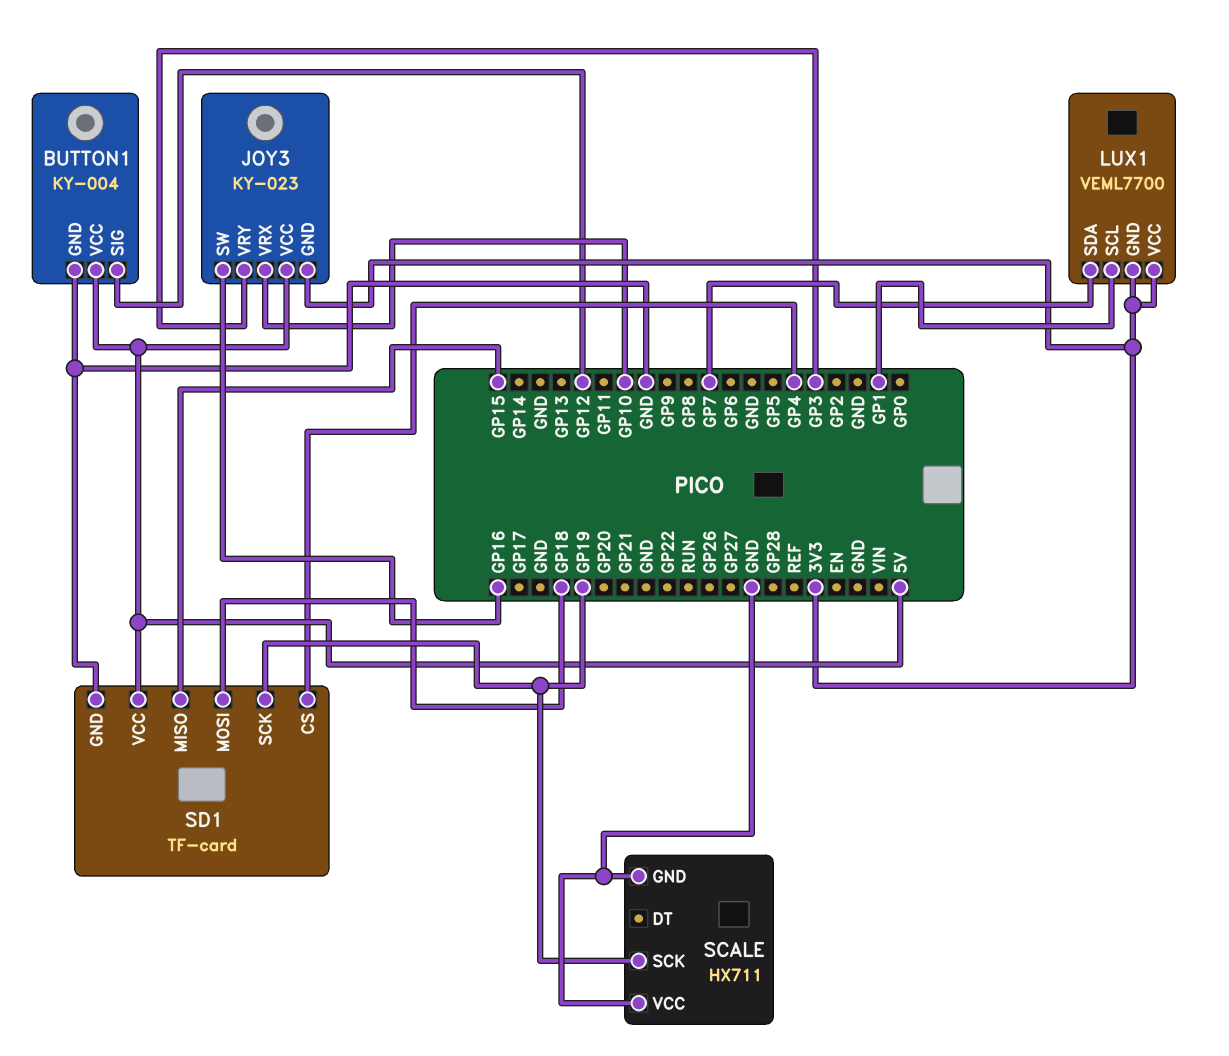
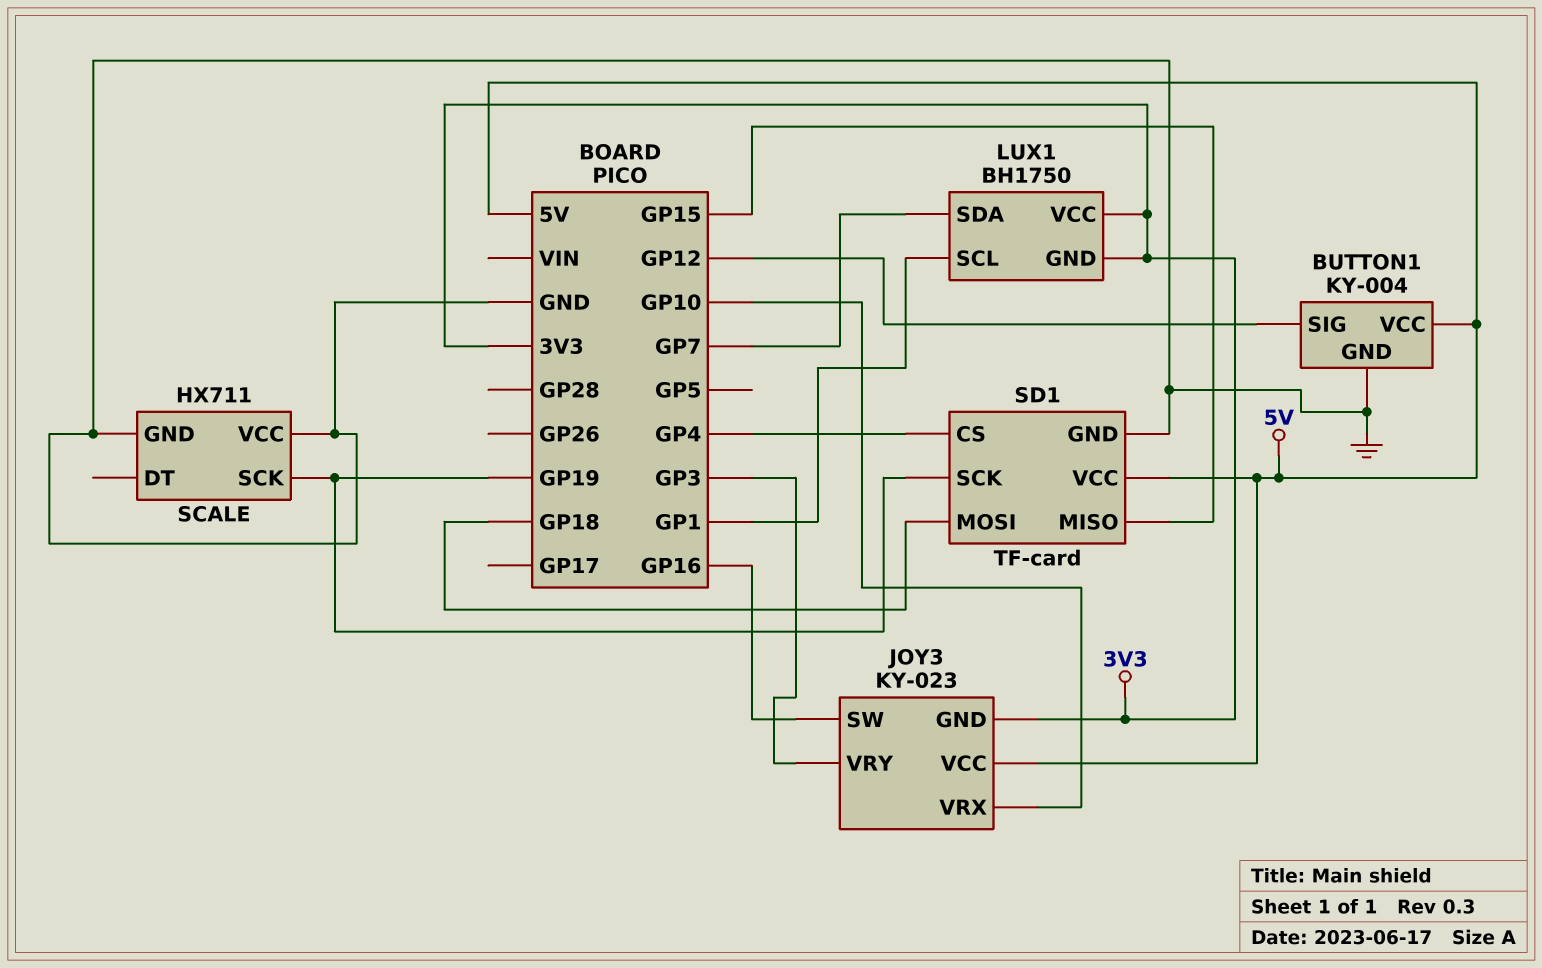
LUX1: VEML7700 -> BH1750

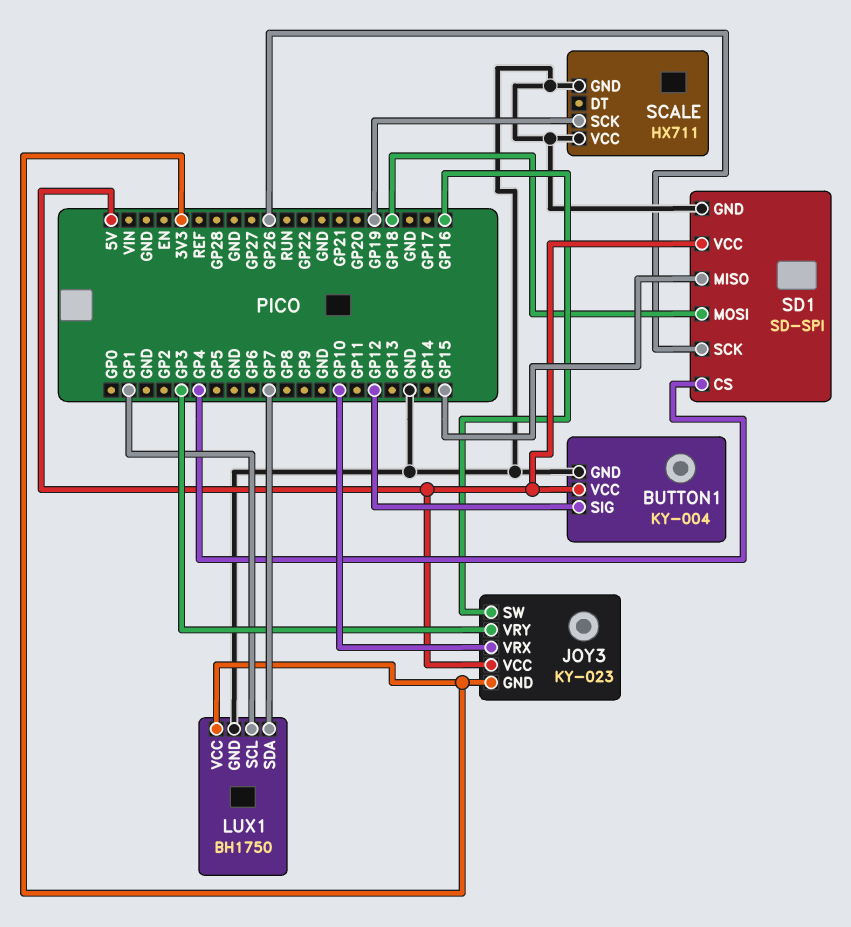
LUX1 pin GND: 3V3 -> GND
SD1: TF-card -> SD-SPI
SD1 pin SCK: GP19 -> GP26

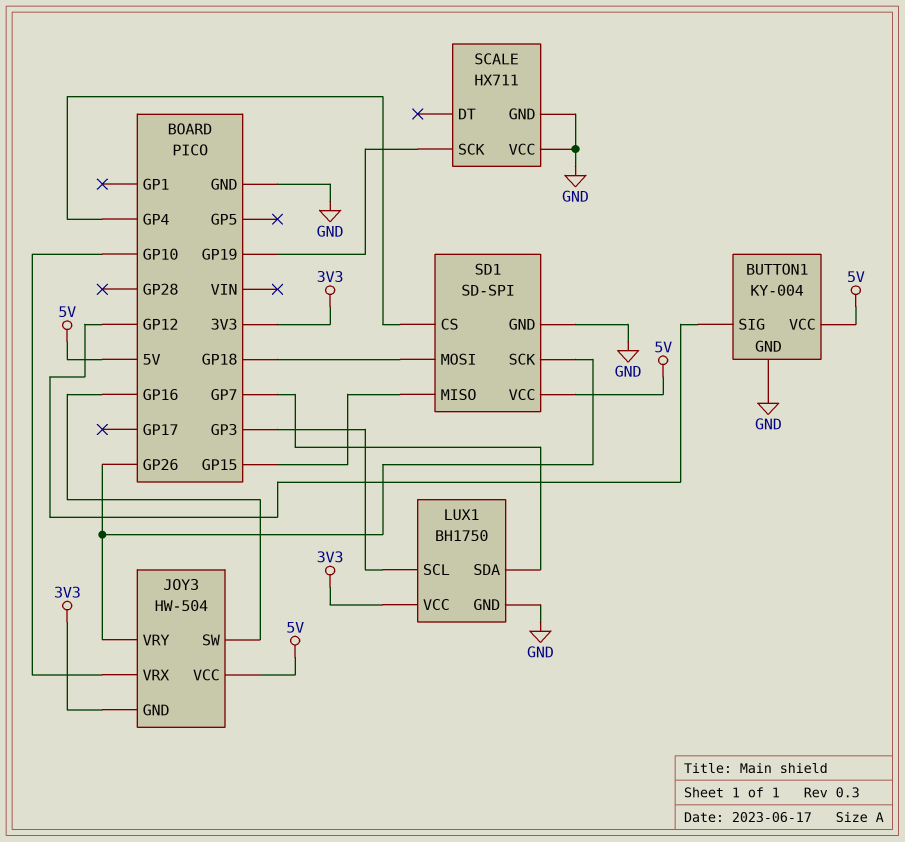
JOY3: KY-023 -> HW-504
JOY3 pin VRY: GP3 -> GP26
LUX1 pin SCL: GP1 -> GP3

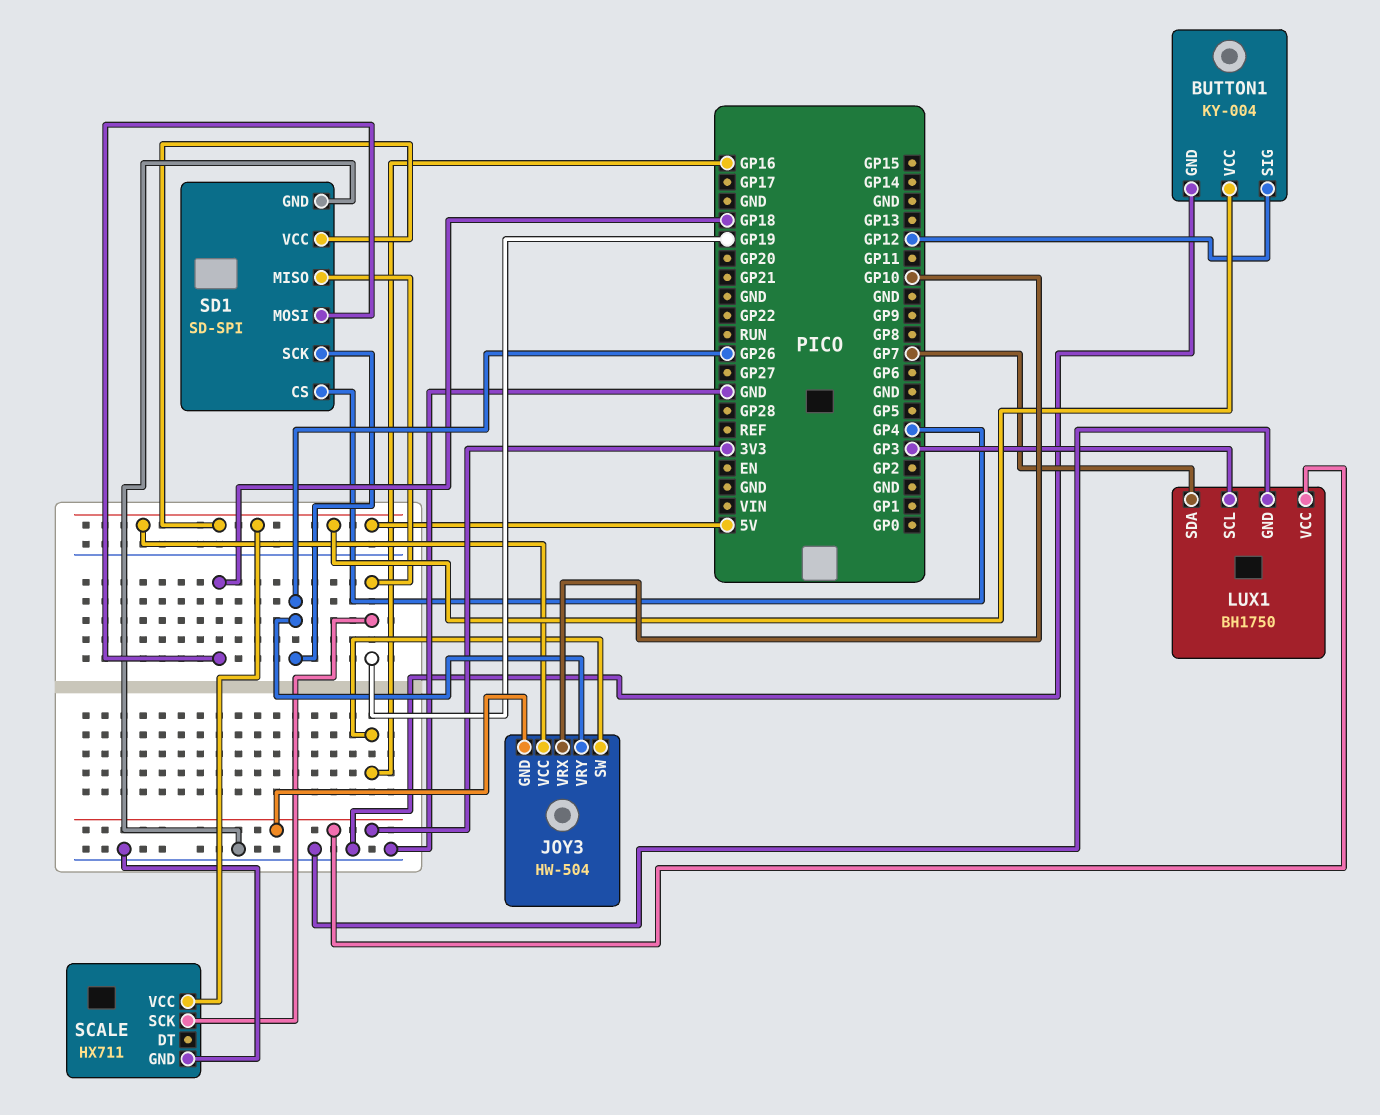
SCALE pin VCC: GND -> 5V
SD1 pin MISO: GP15 -> GP19

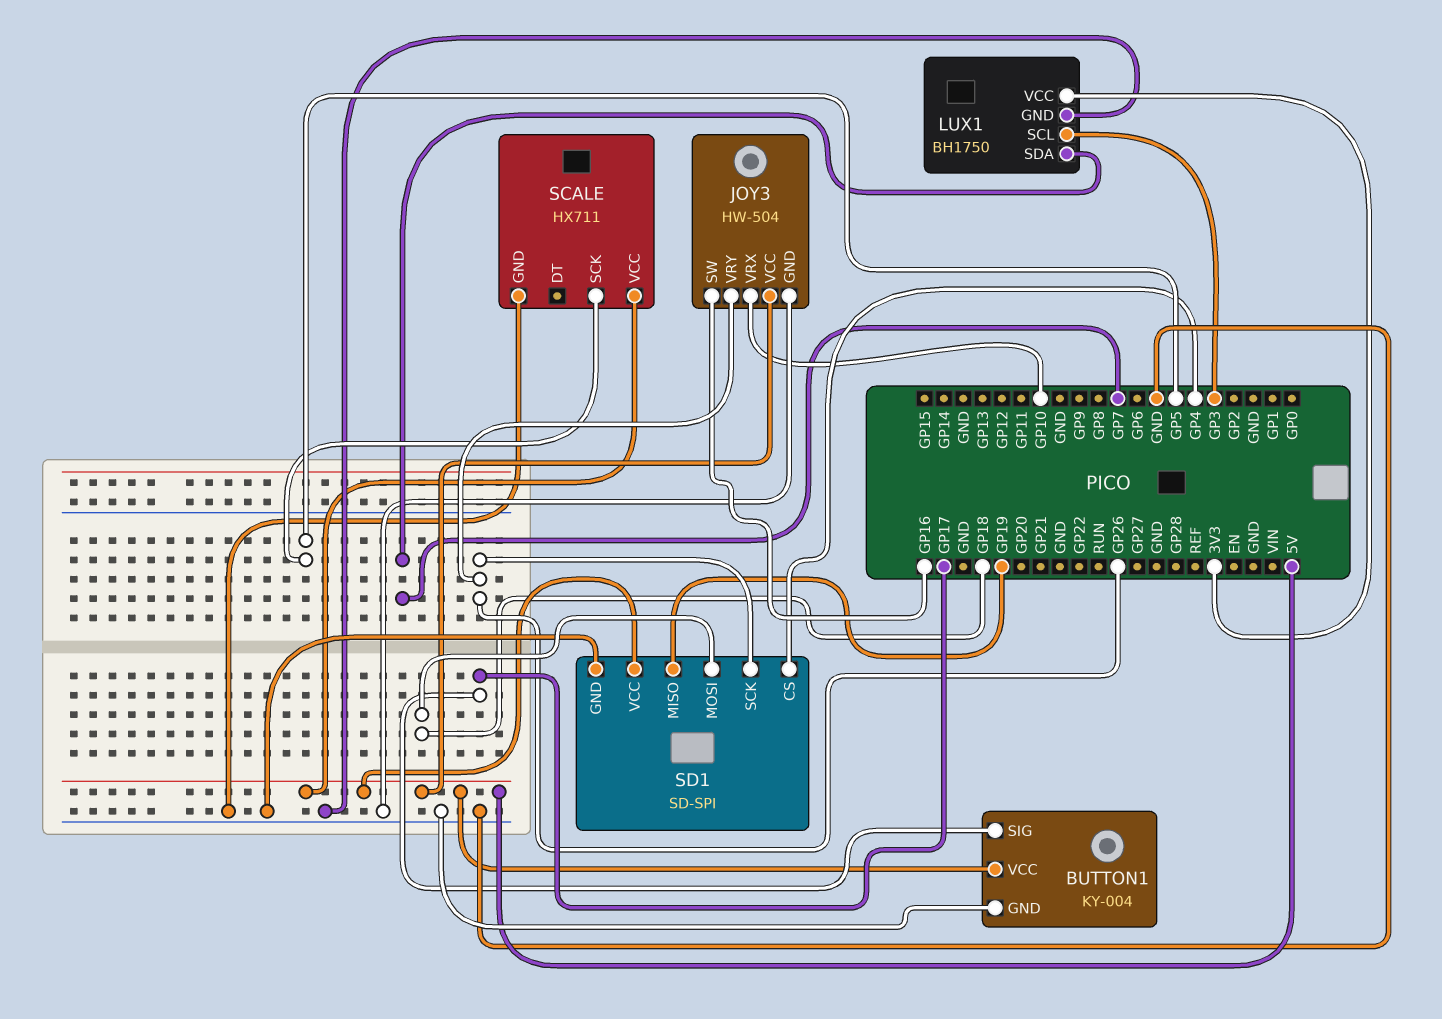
BUTTON1 pin SIG: GP12 -> GP17
JOY3 pin GND: 3V3 -> GND
SCALE pin SCK: GP19 -> GP5

